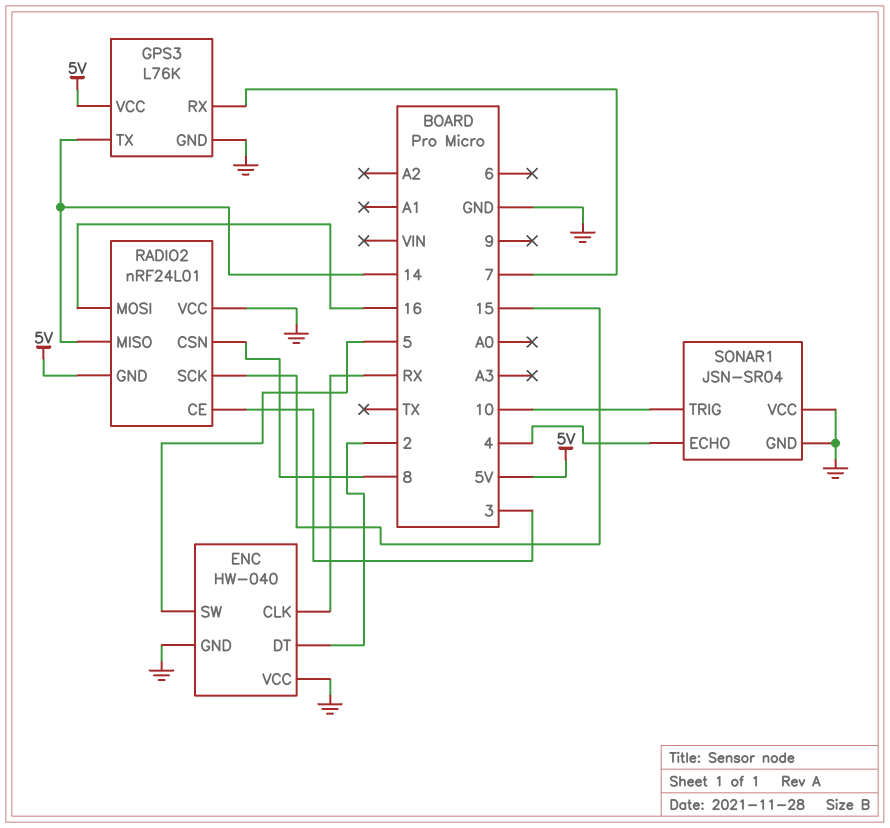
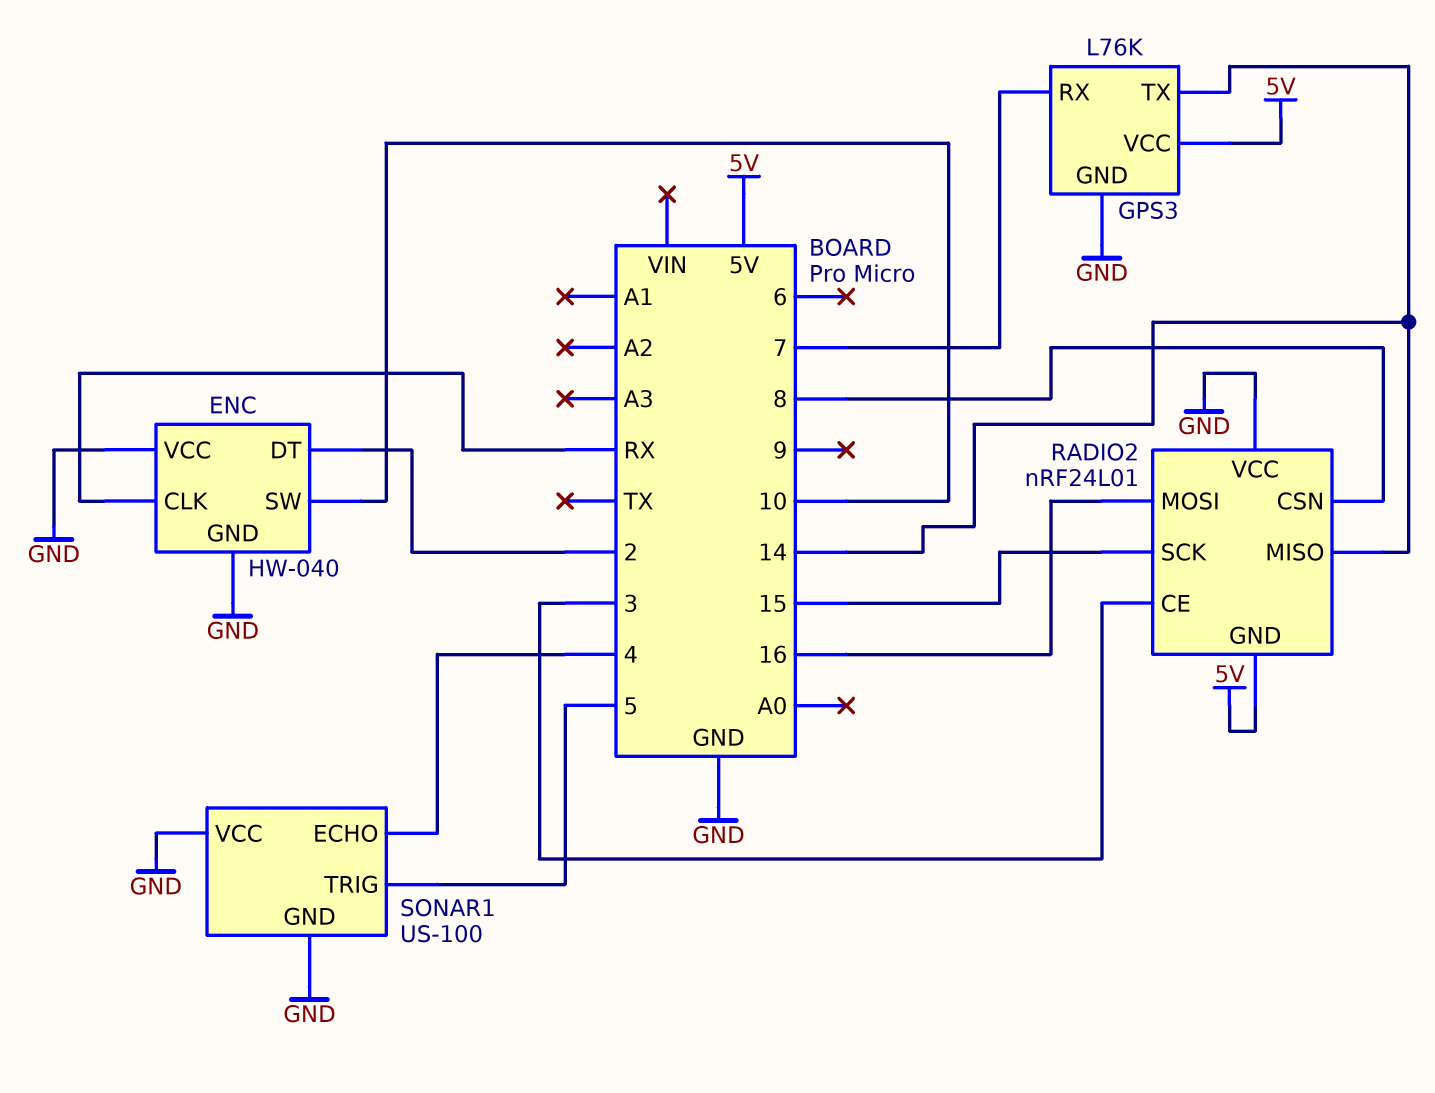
ENC pin SW: 5 -> 10
SONAR1: JSN-SR04 -> US-100
SONAR1 pin TRIG: 10 -> 5

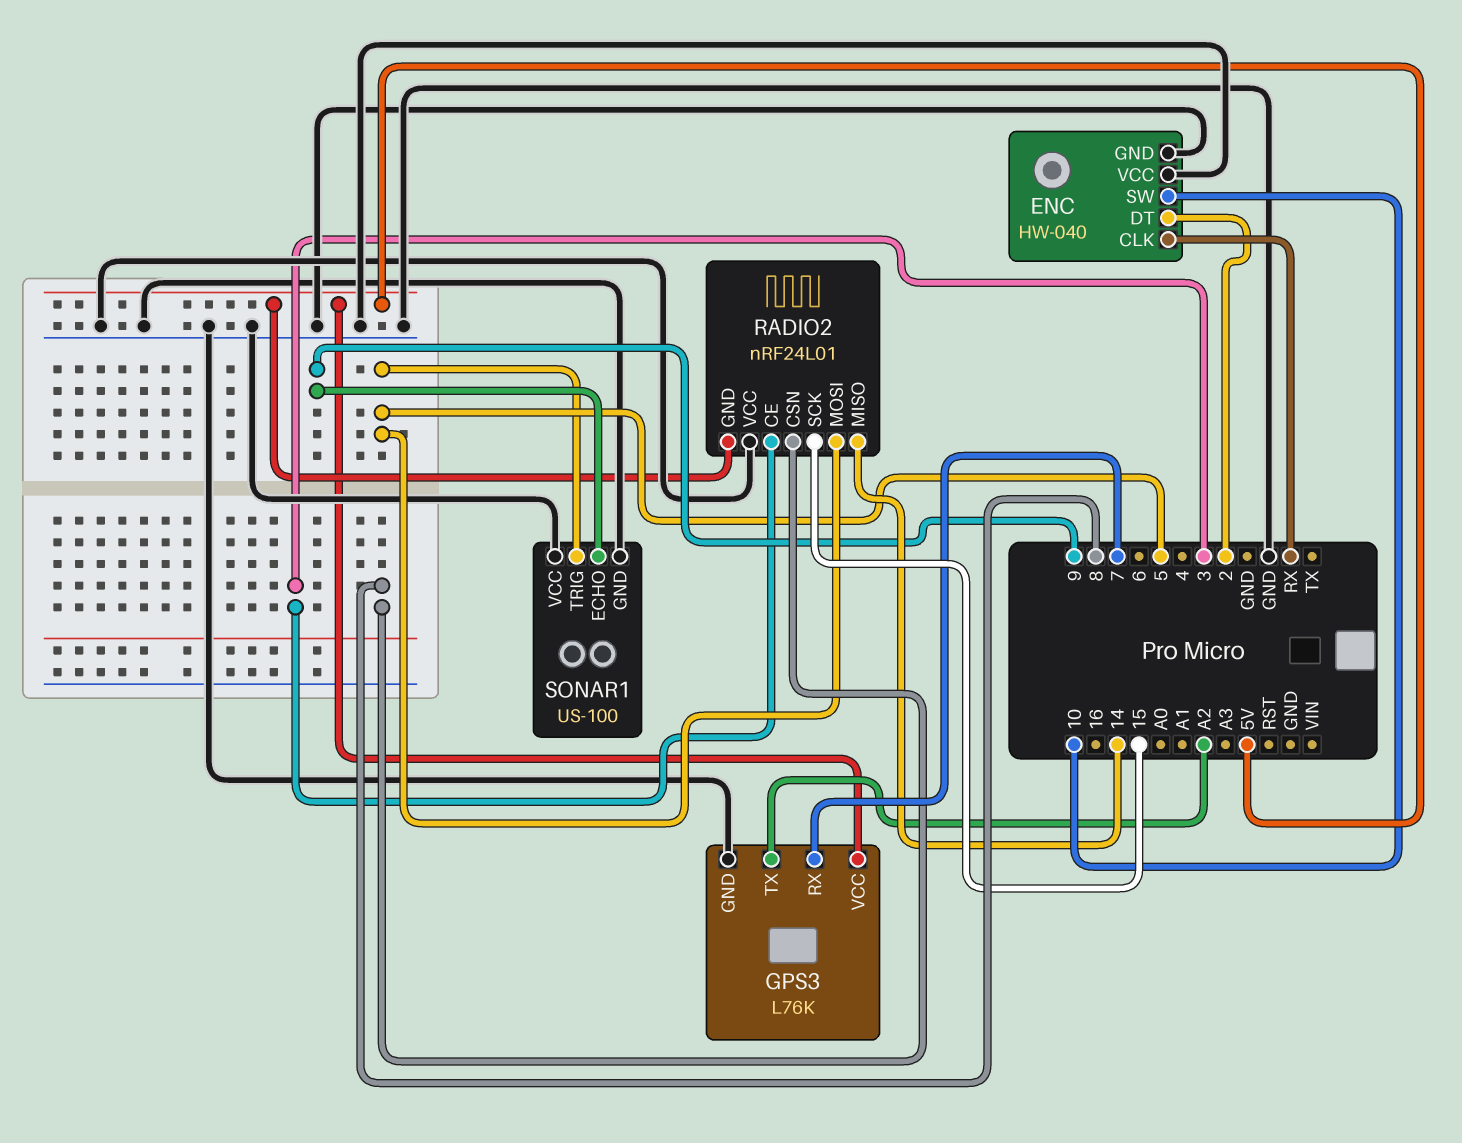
GPS3 pin TX: 14 -> A2
RADIO2 pin MOSI: 16 -> 5
SONAR1 pin ECHO: 4 -> 9

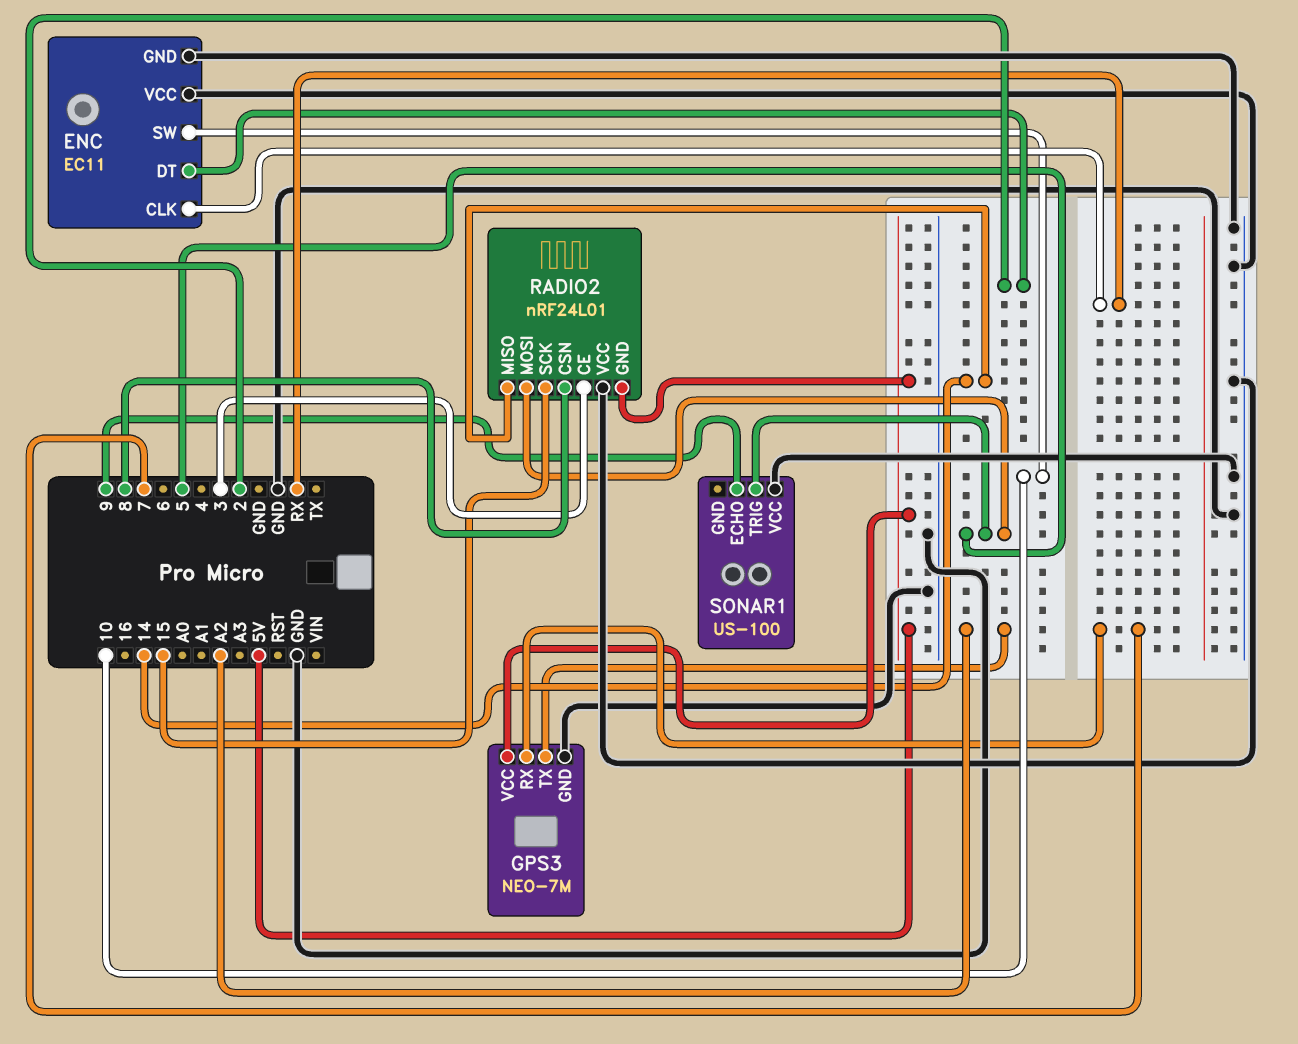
ENC: HW-040 -> EC11
GPS3: L76K -> NEO-7M
SONAR1 pin GND: GND -> none

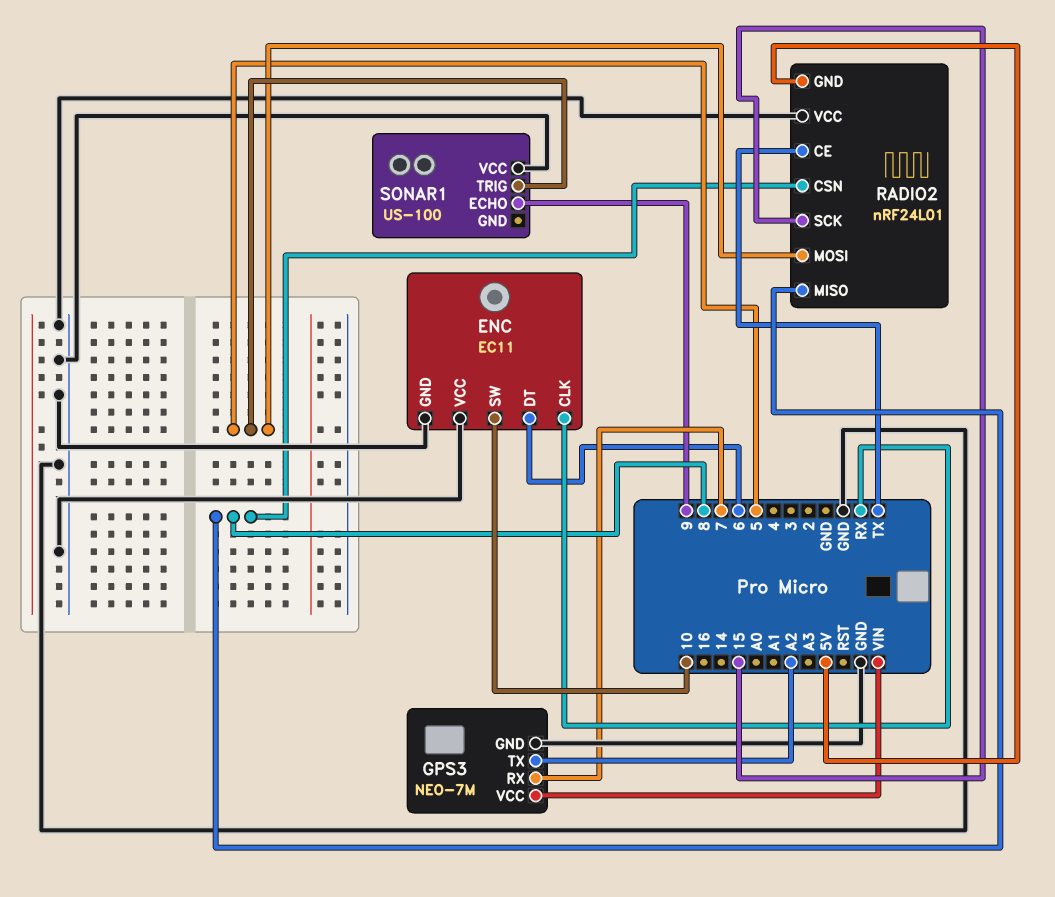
ENC pin DT: 2 -> 6
GPS3 pin VCC: 5V -> VIN
RADIO2 pin CE: 3 -> TX
RADIO2 pin MISO: 14 -> 8

